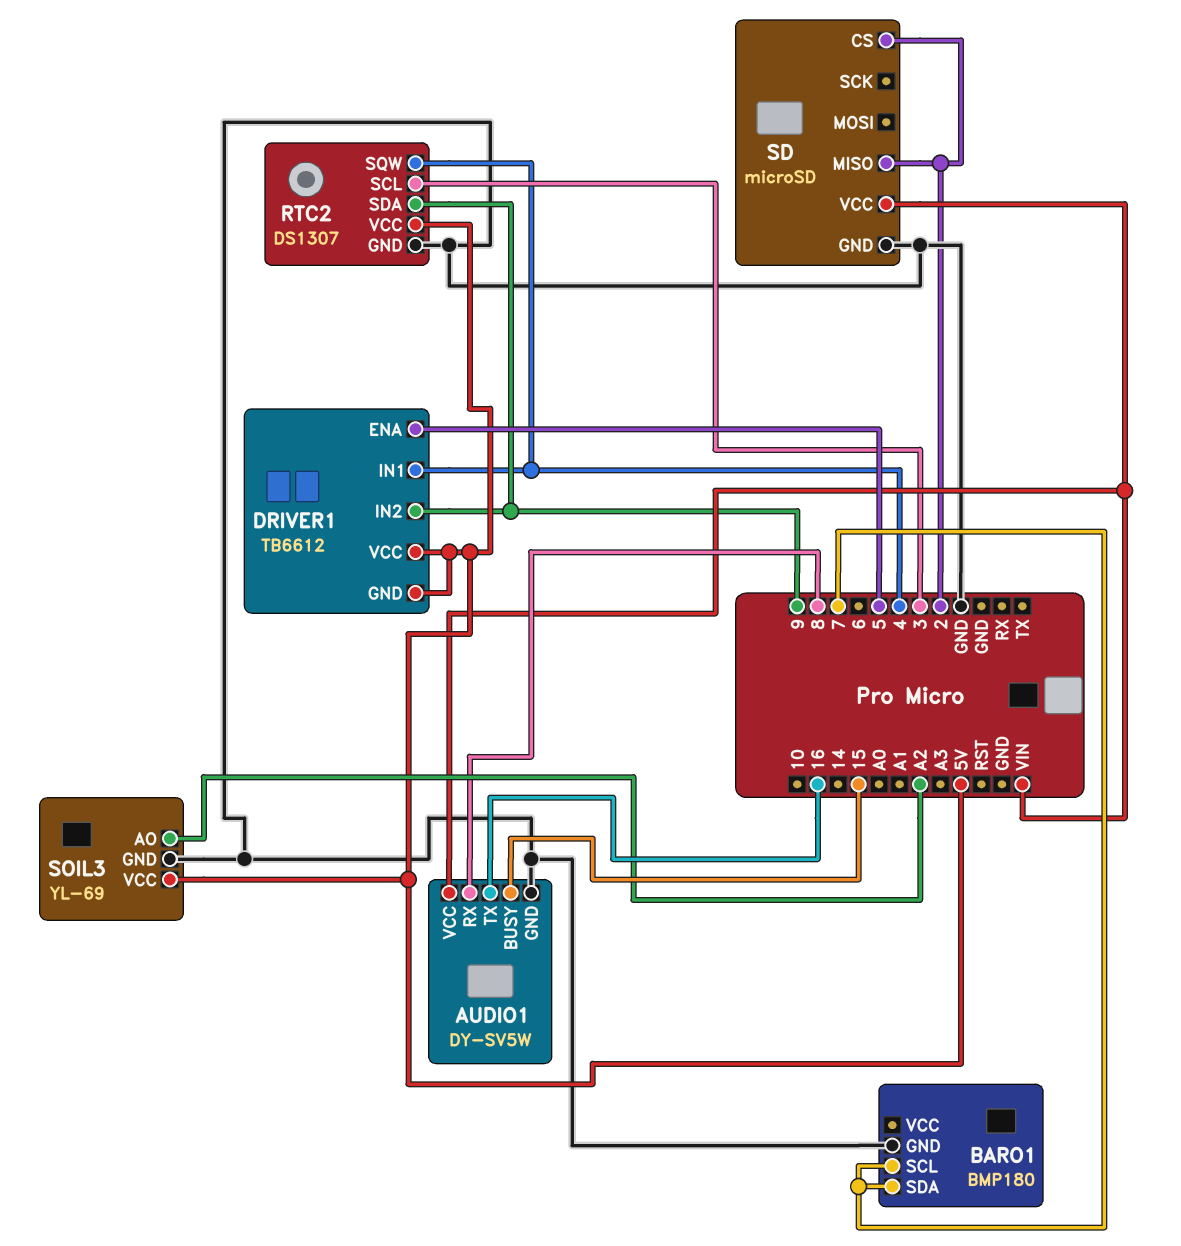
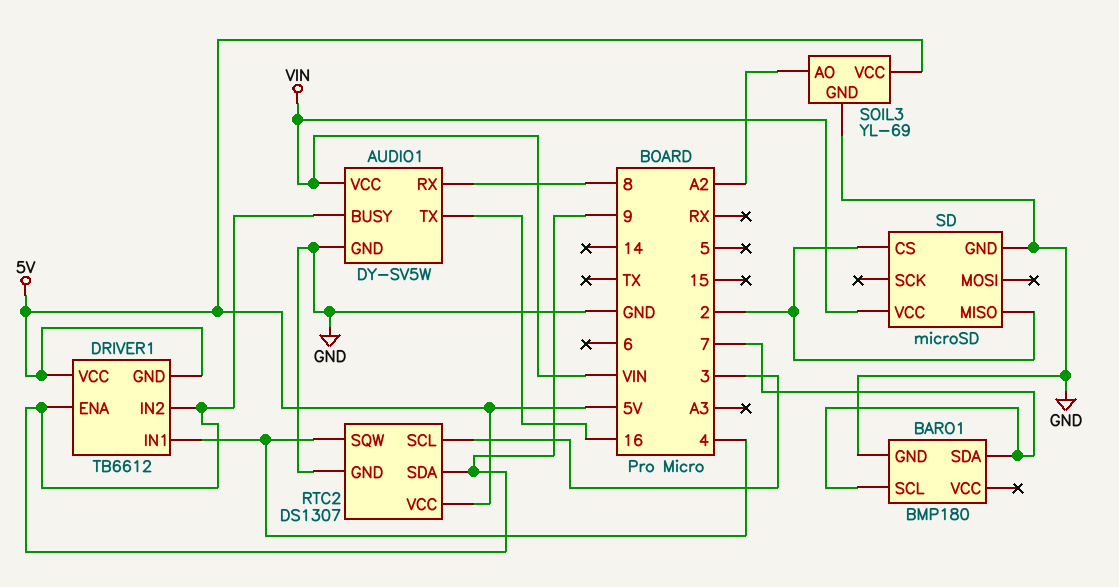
AUDIO1 pin BUSY: 15 -> 9
DRIVER1 pin ENA: 5 -> 9

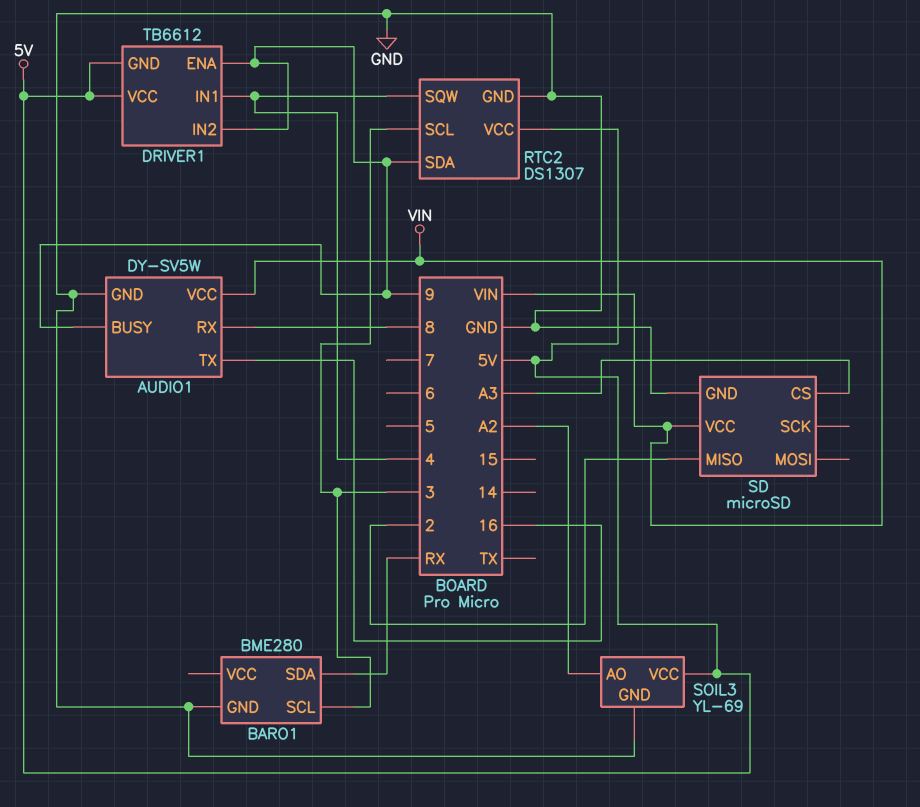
BARO1: BMP180 -> BME280
BARO1 pin SCL: 7 -> 3
BARO1 pin SDA: 7 -> RX
SD pin CS: 2 -> A3

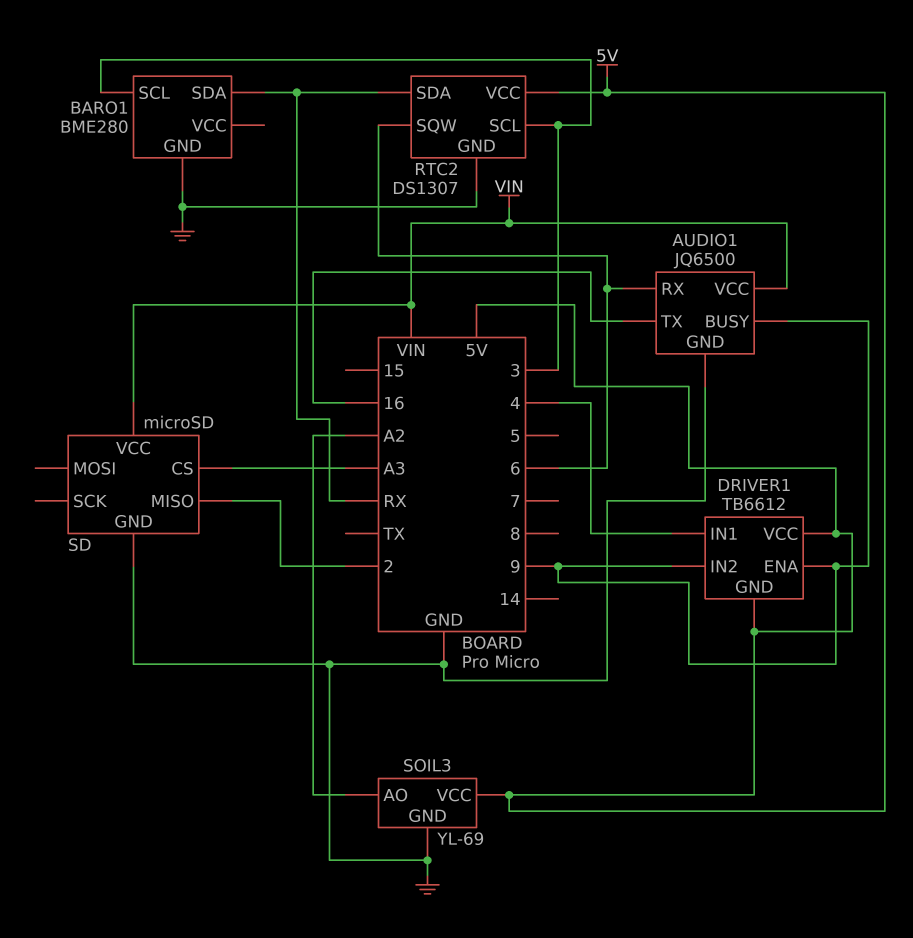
AUDIO1: DY-SV5W -> JQ6500
AUDIO1 pin RX: 8 -> 6
RTC2 pin SDA: 9 -> RX
RTC2 pin SQW: 4 -> 6

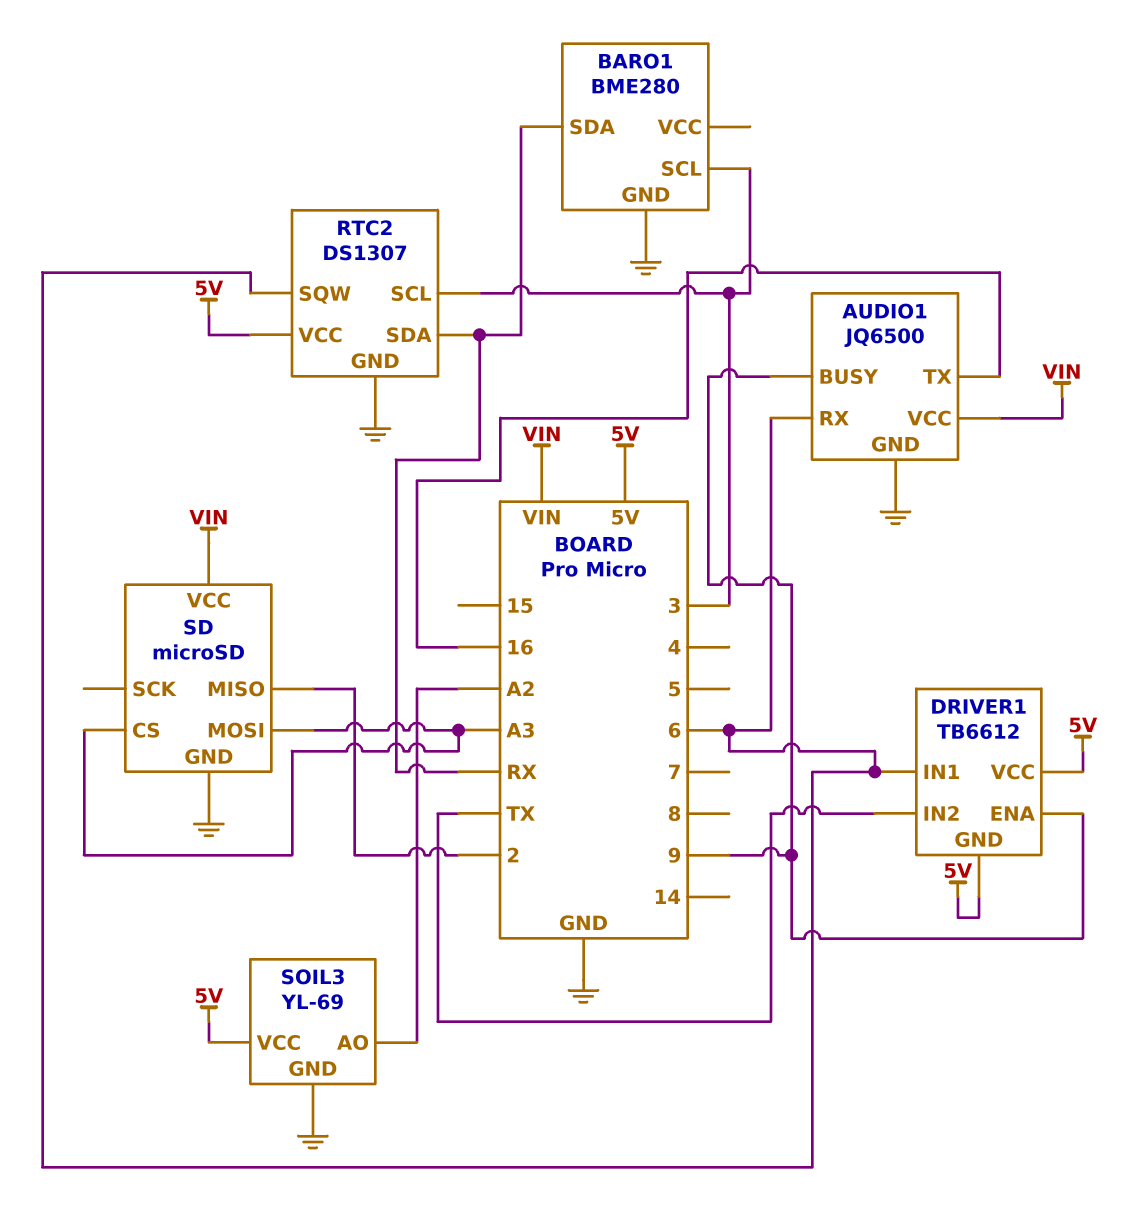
DRIVER1 pin IN1: 4 -> 6
DRIVER1 pin IN2: 9 -> TX
SD pin MOSI: none -> A3

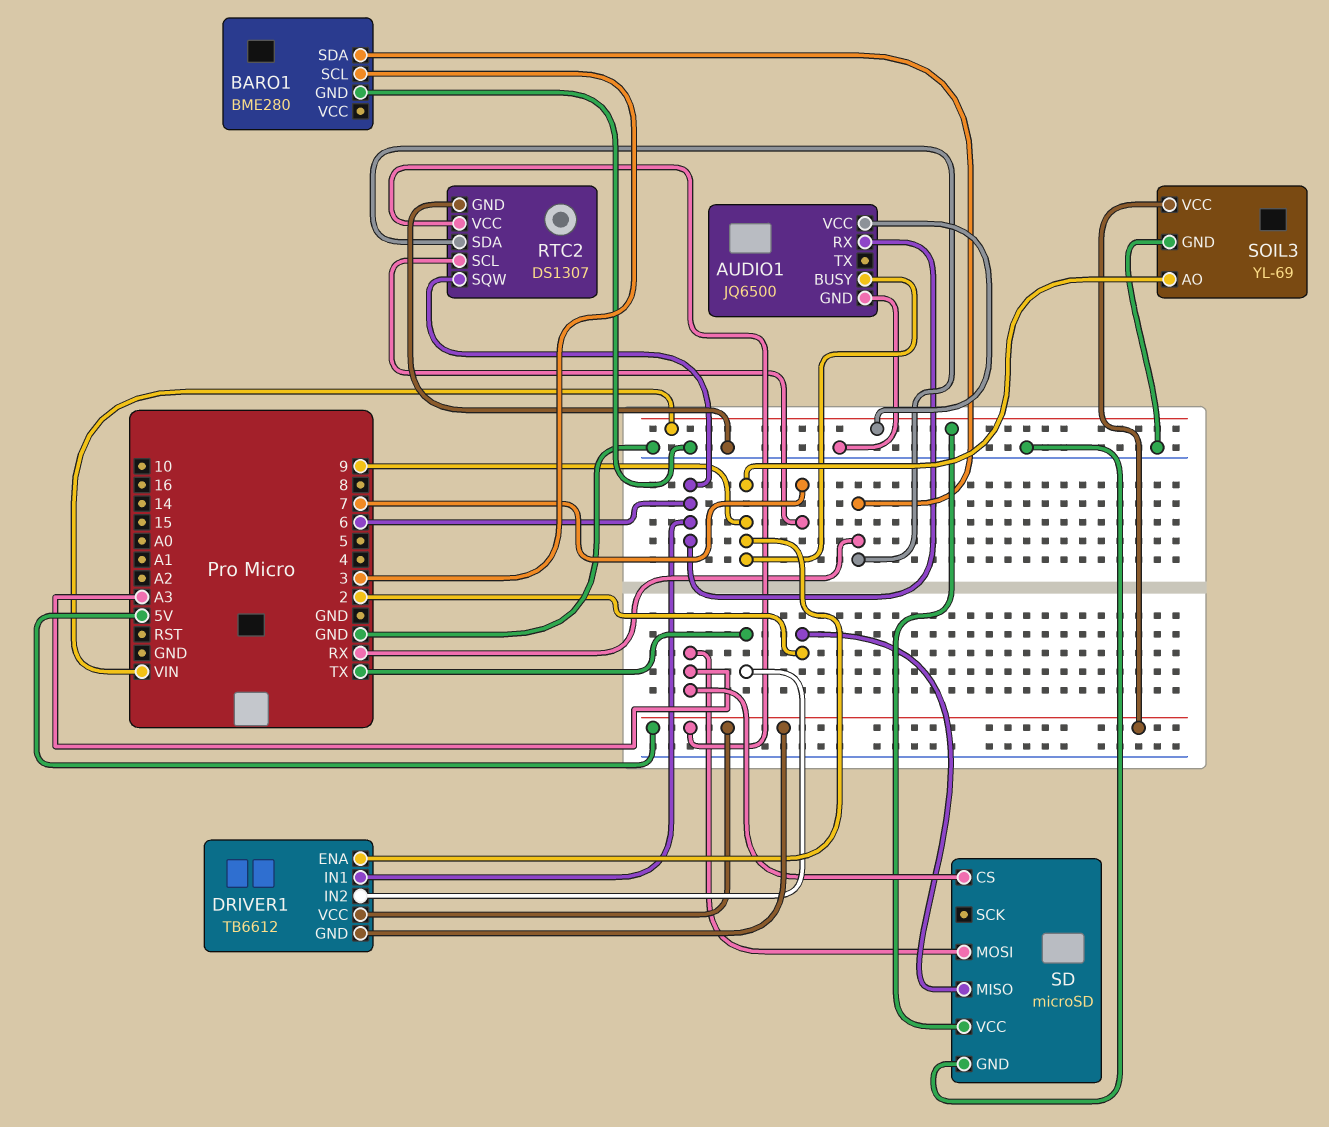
AUDIO1 pin TX: 16 -> none
RTC2 pin SCL: 3 -> 7
SOIL3 pin AO: A2 -> 9

